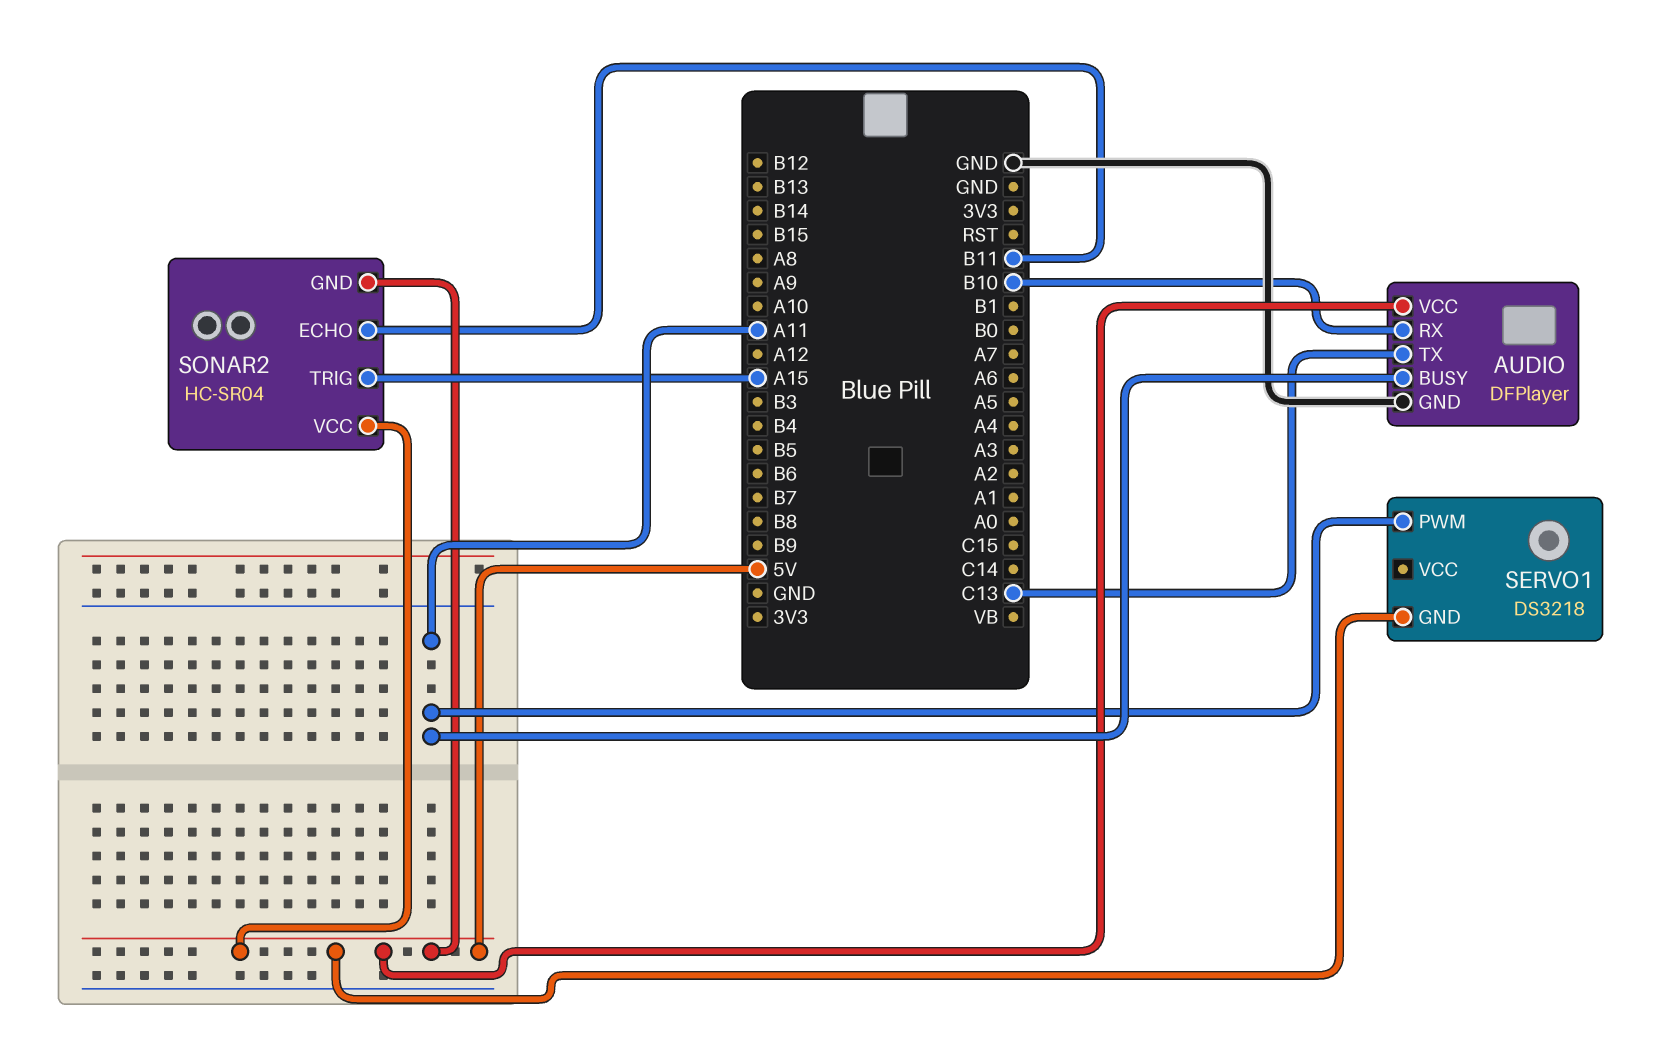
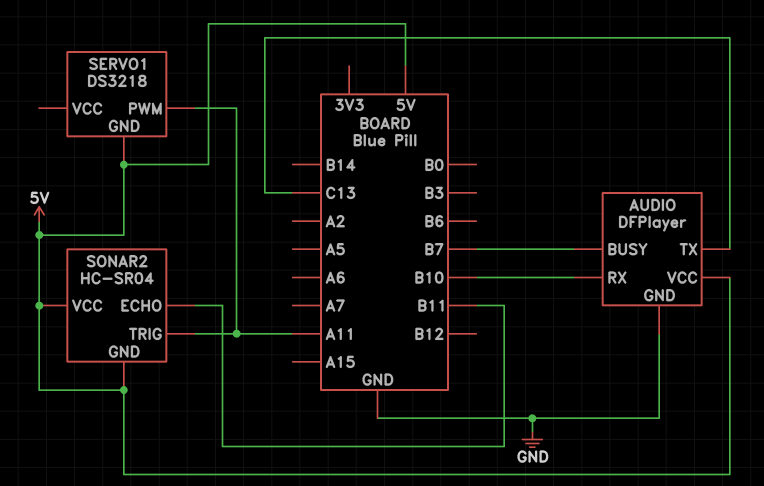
AUDIO pin BUSY: A11 -> B7
SONAR2 pin TRIG: A15 -> A11

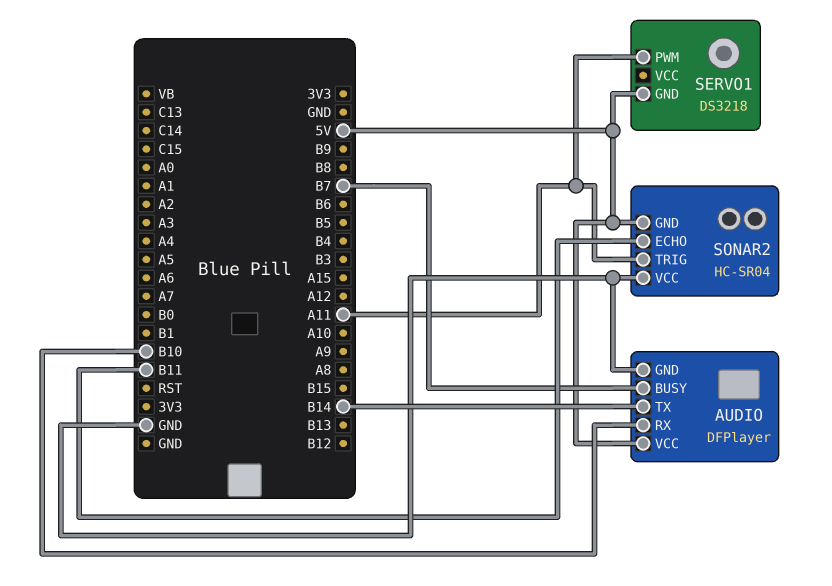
AUDIO pin TX: C13 -> B14
SONAR2 pin VCC: 5V -> GND

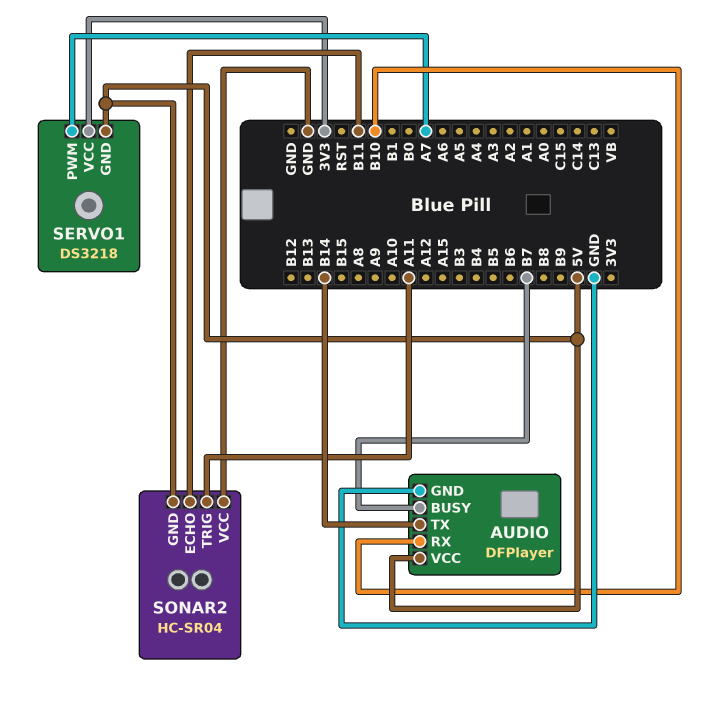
SERVO1 pin PWM: A11 -> A7
SERVO1 pin VCC: none -> 3V3

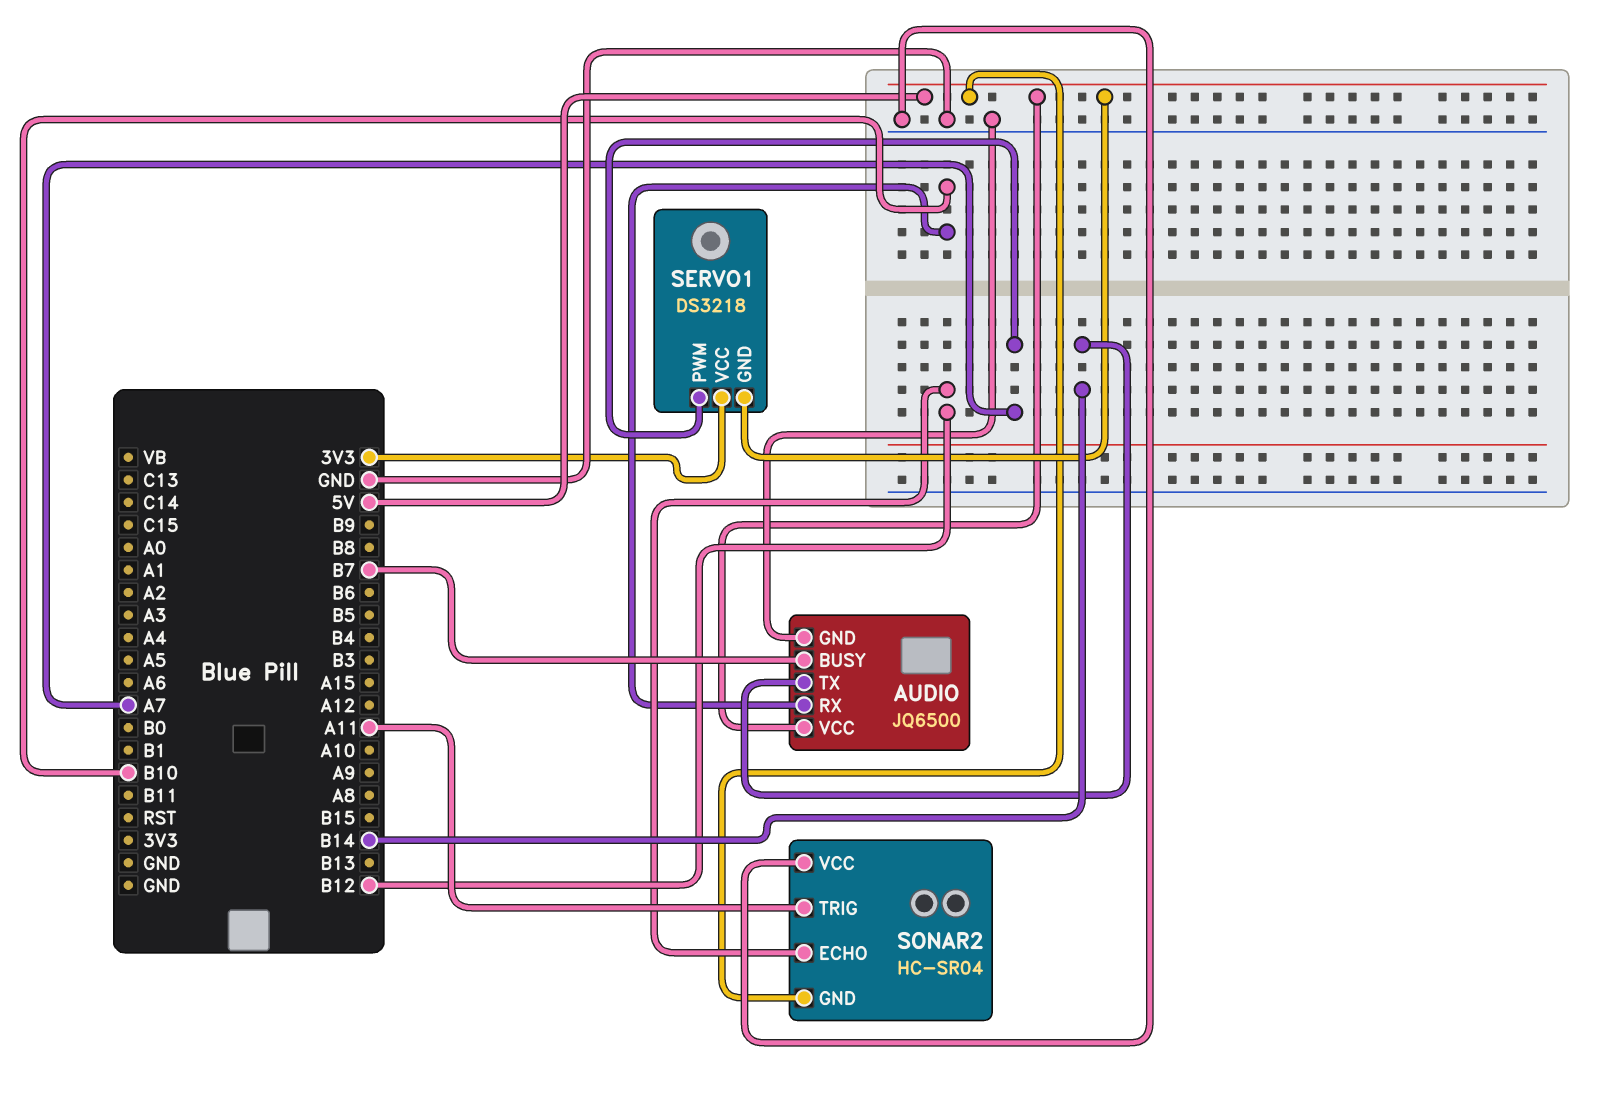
AUDIO: DFPlayer -> JQ6500
SONAR2 pin ECHO: B11 -> B12

